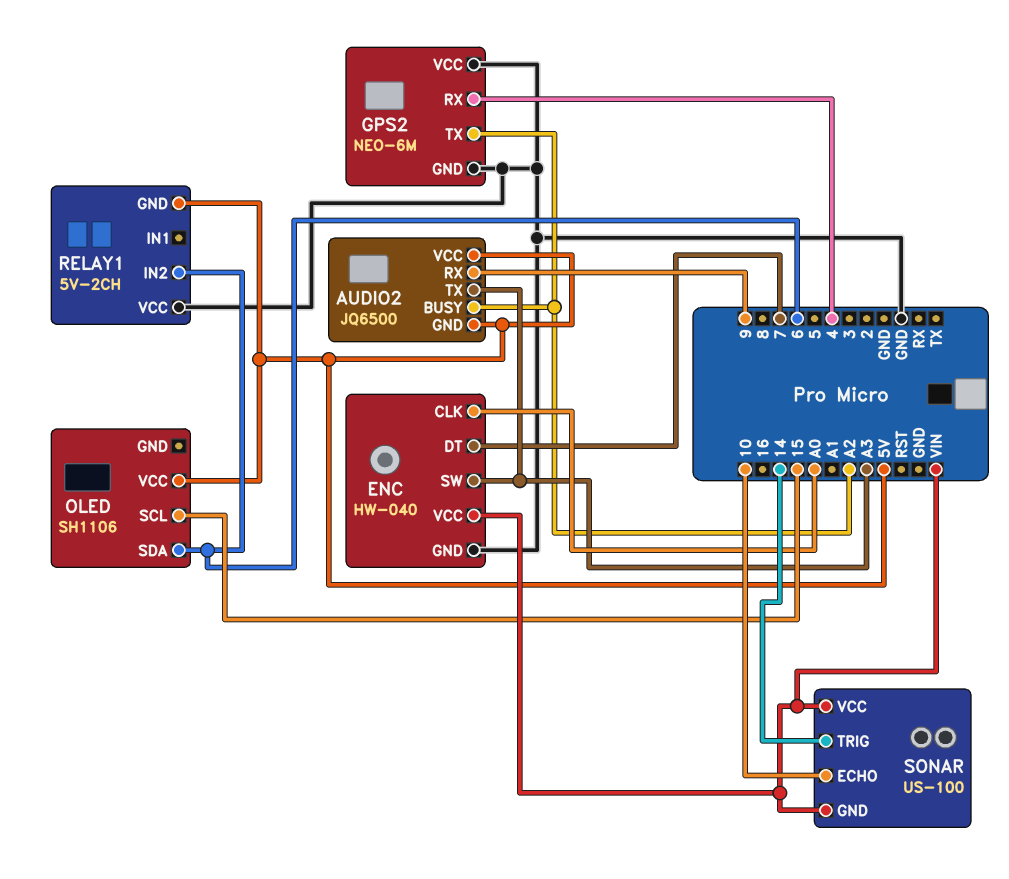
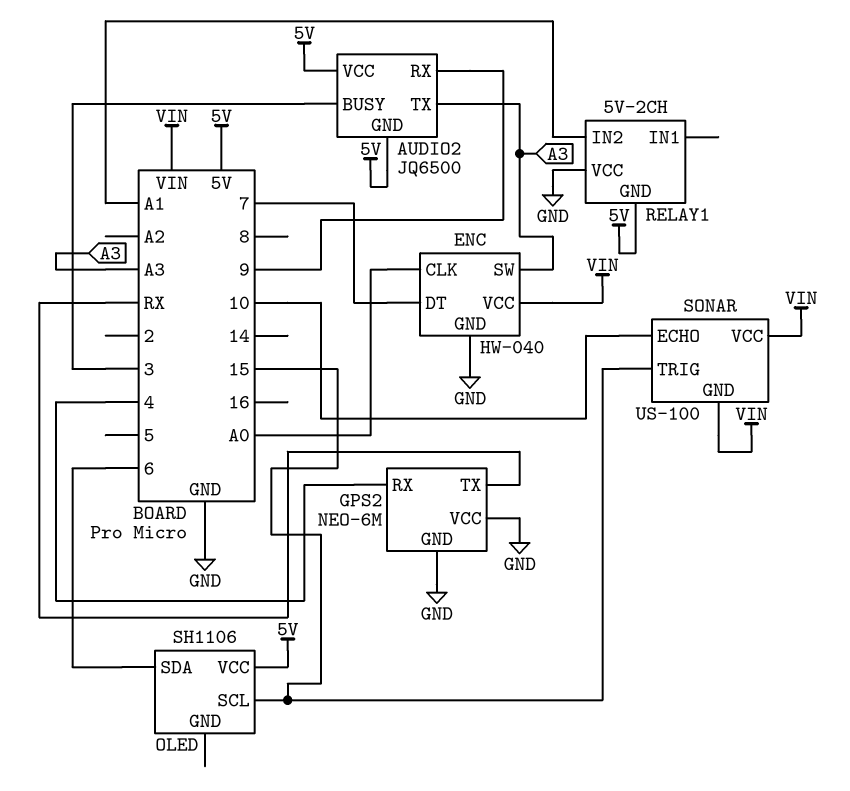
AUDIO2 pin BUSY: A2 -> 3
GPS2 pin TX: A2 -> RX
RELAY1 pin IN2: 6 -> A1
SONAR pin TRIG: 14 -> 15

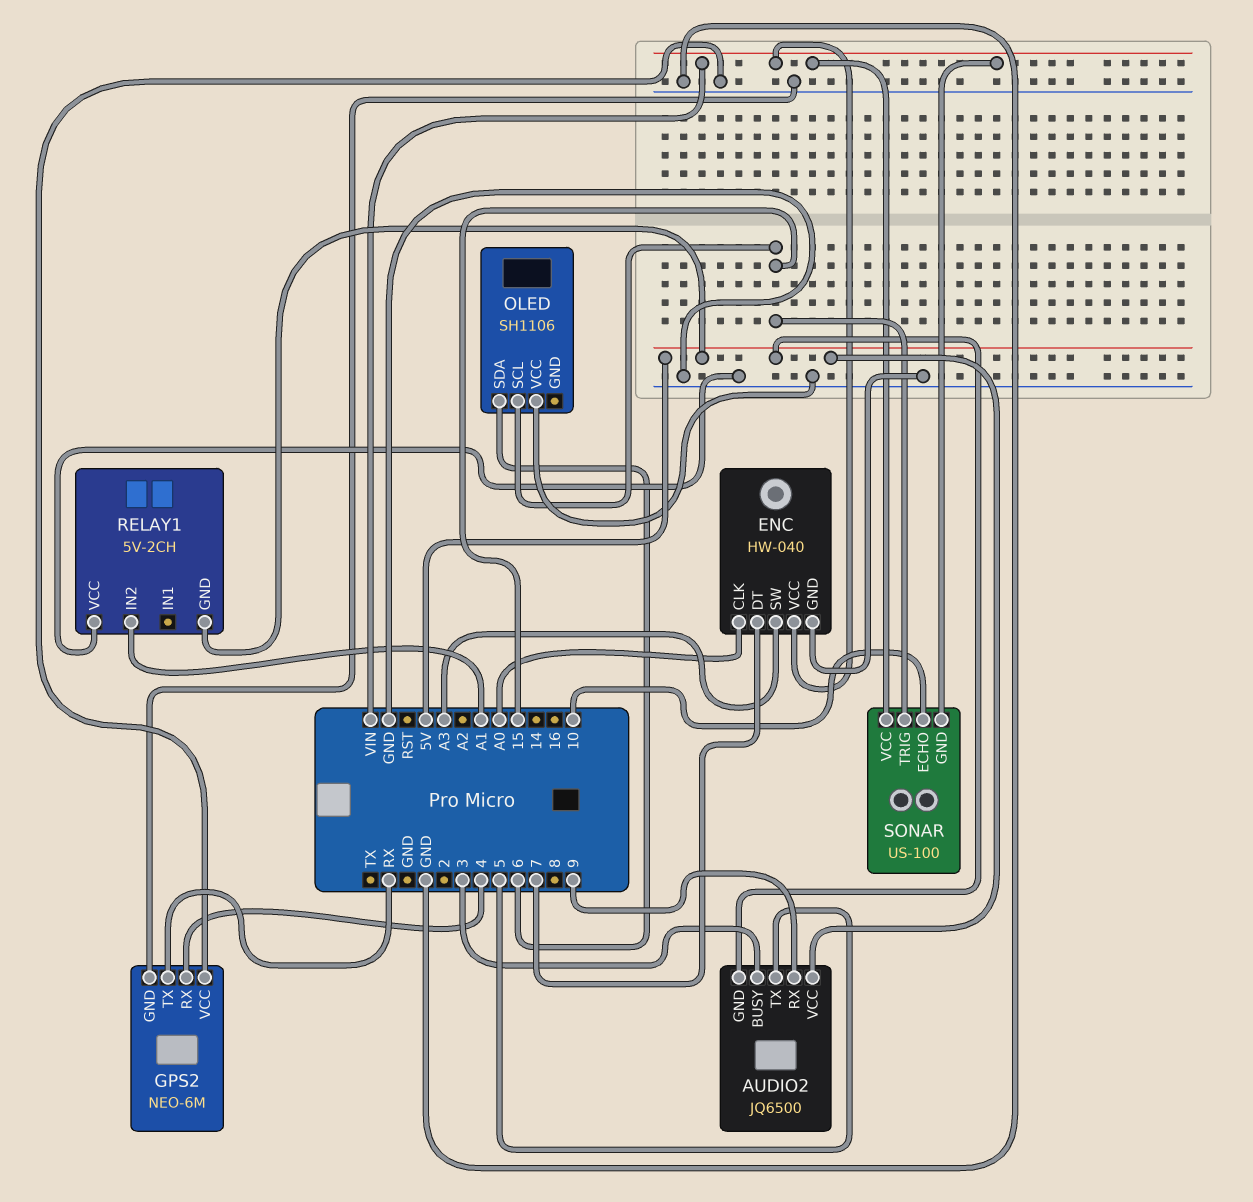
AUDIO2 pin TX: A3 -> 5
OLED pin VCC: 5V -> GND

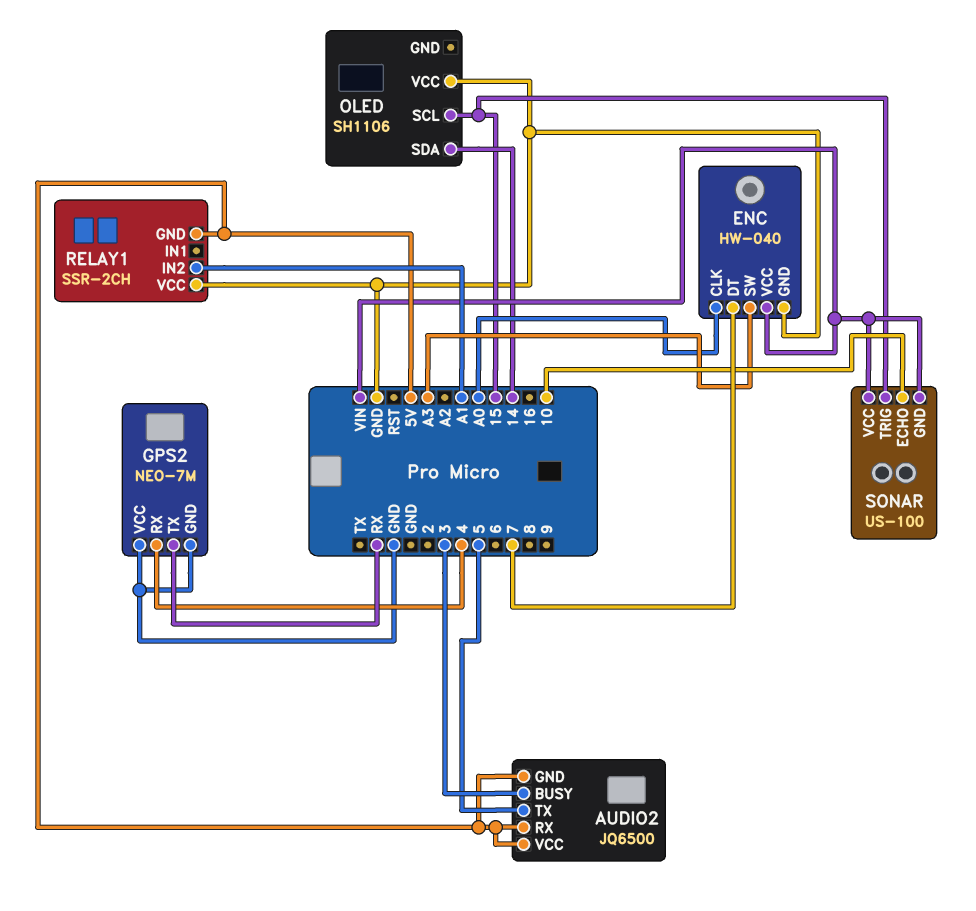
AUDIO2 pin RX: 9 -> 5V
GPS2: NEO-6M -> NEO-7M
OLED pin SDA: 6 -> 14
RELAY1: 5V-2CH -> SSR-2CH

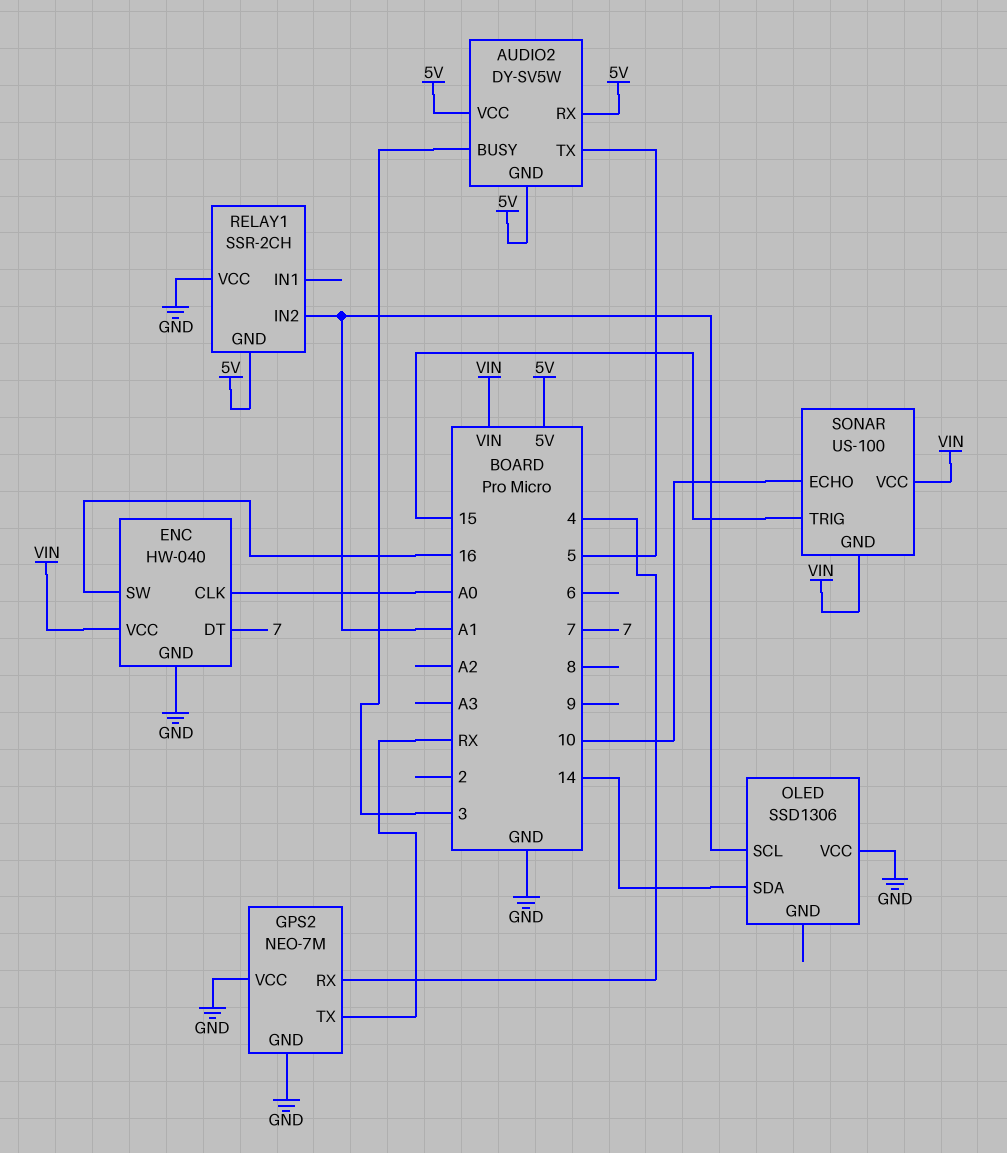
AUDIO2: JQ6500 -> DY-SV5W
ENC pin SW: A3 -> 16
OLED: SH1106 -> SSD1306
OLED pin SCL: 15 -> A1

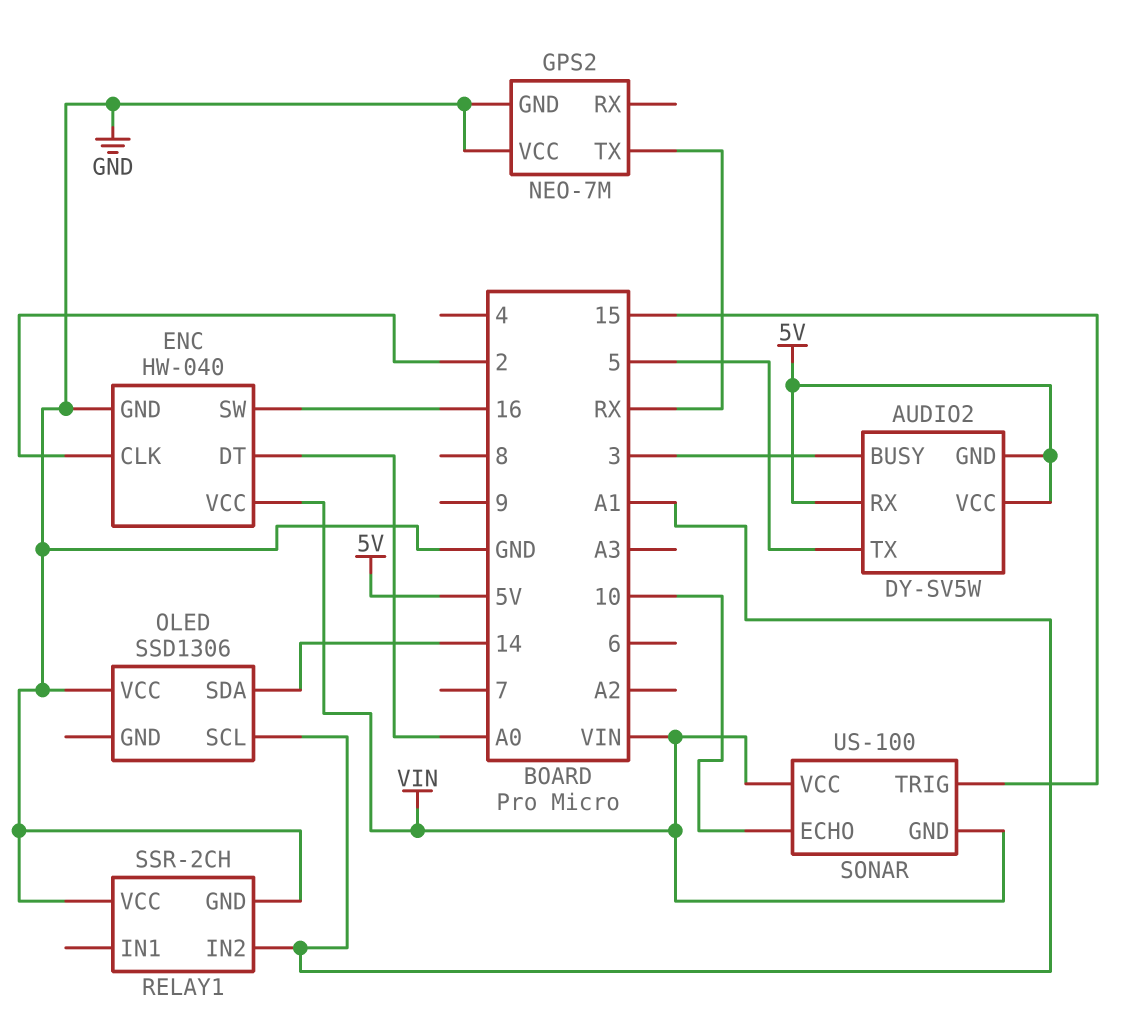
ENC pin CLK: A0 -> 2
ENC pin DT: 7 -> A0
GPS2 pin RX: 4 -> none
RELAY1 pin GND: 5V -> GND

